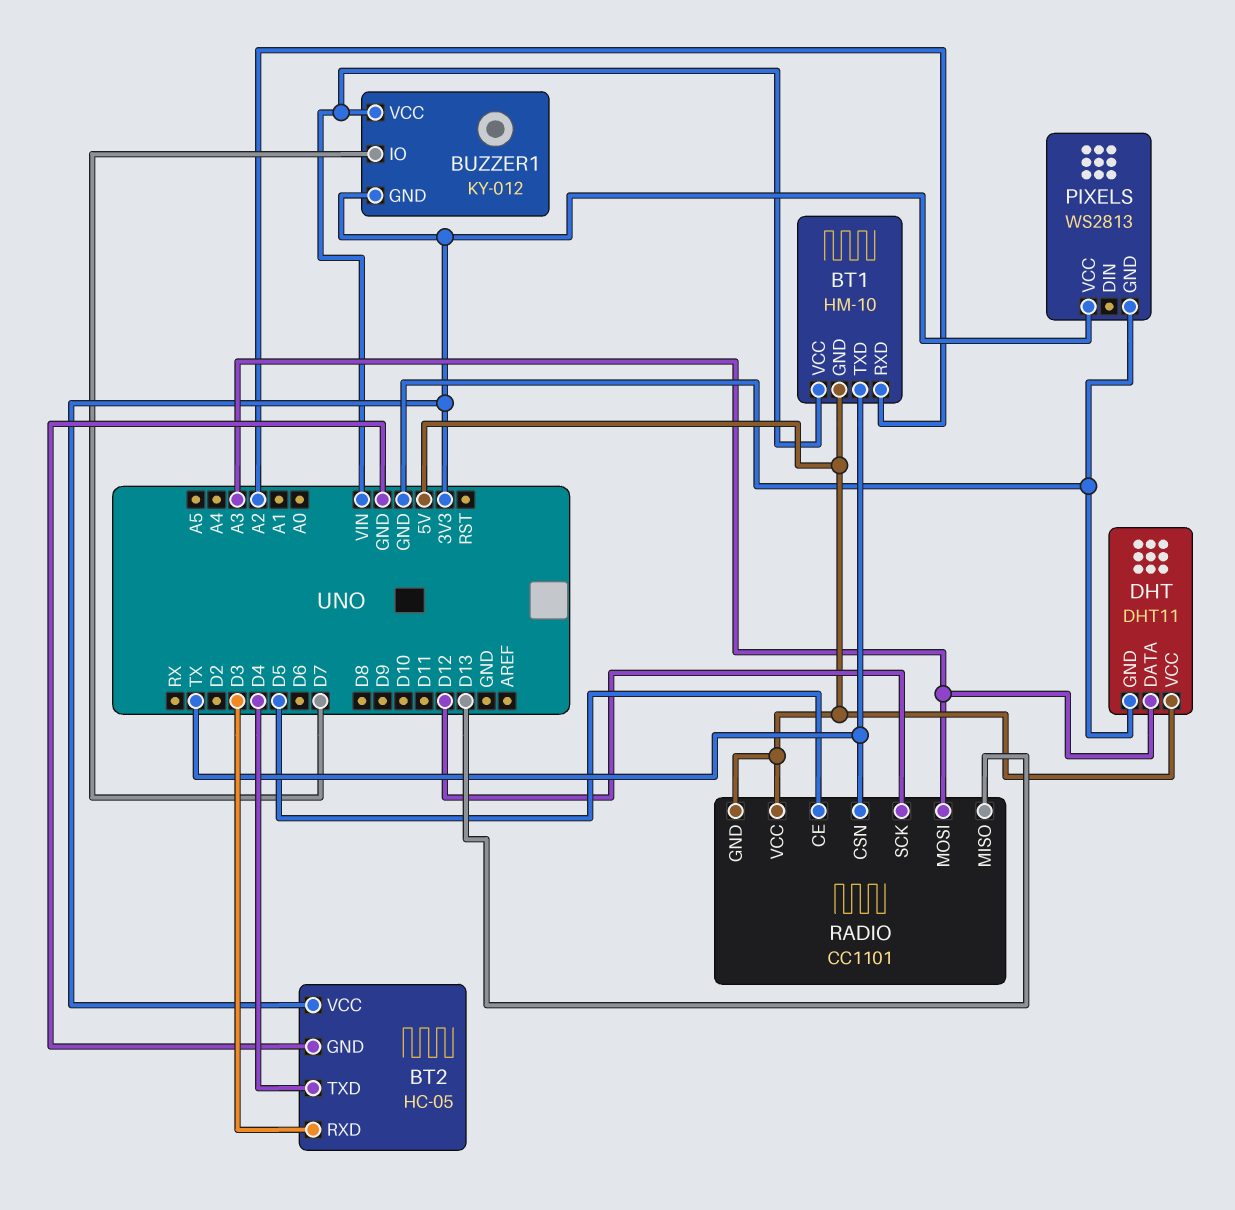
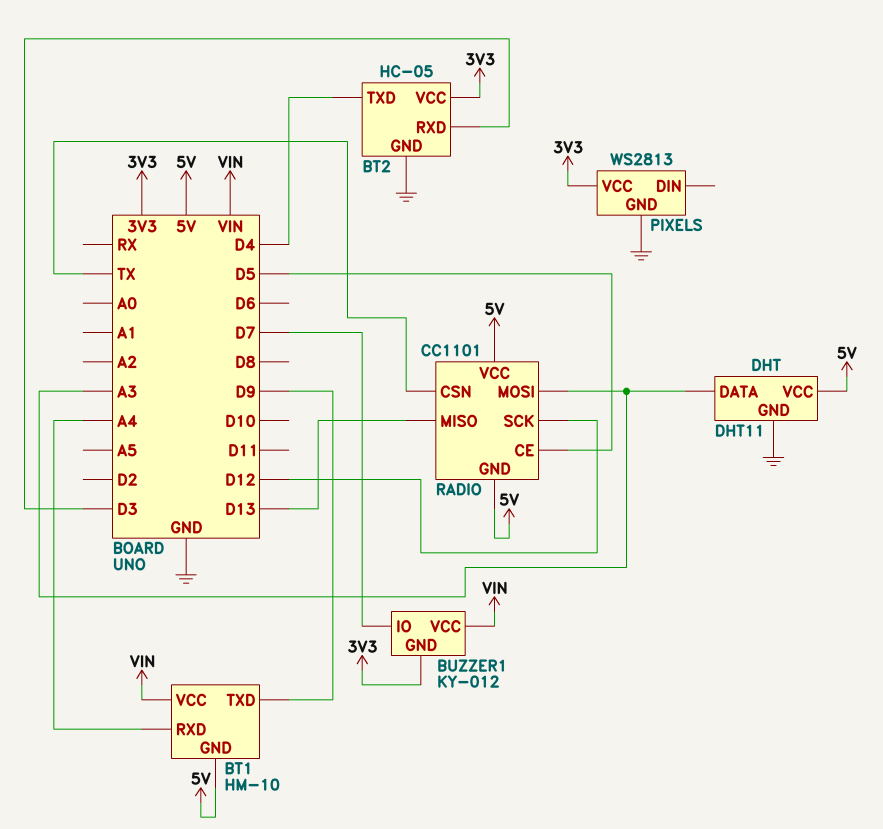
BT1 pin RXD: A2 -> A4
BT1 pin TXD: TX -> D9

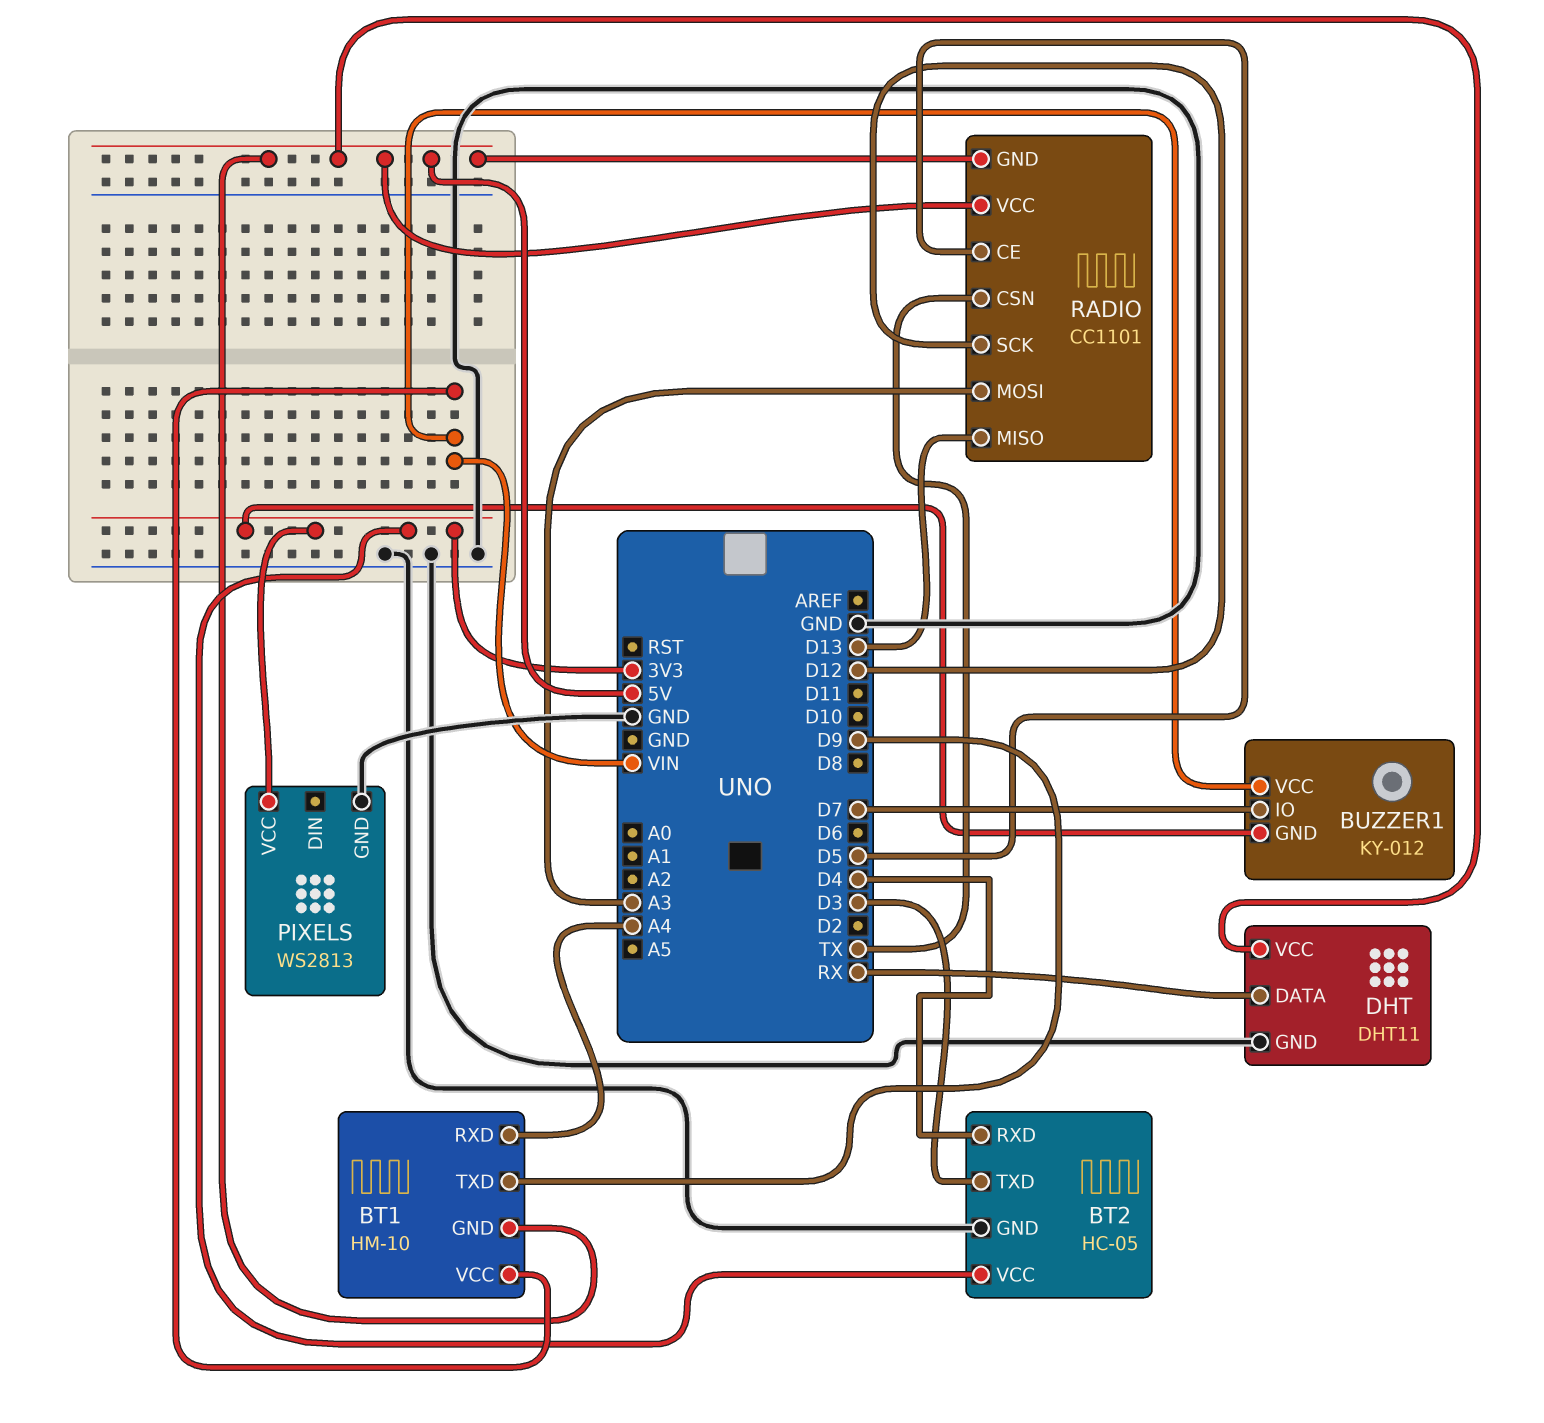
BT2 pin RXD: D3 -> D4
BT2 pin TXD: D4 -> D3
DHT pin DATA: A3 -> RX

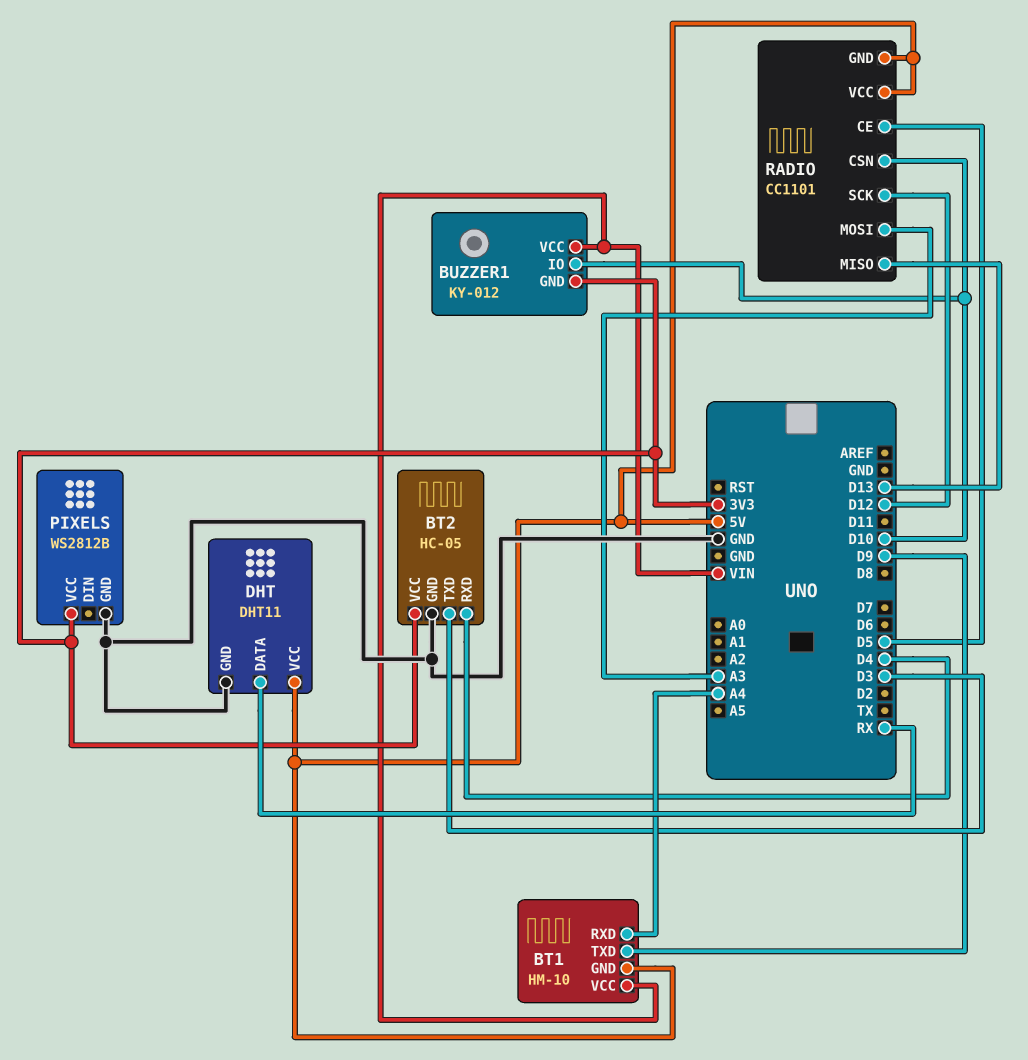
BUZZER1 pin IO: D7 -> D10
PIXELS: WS2813 -> WS2812B
RADIO pin CSN: TX -> D10

